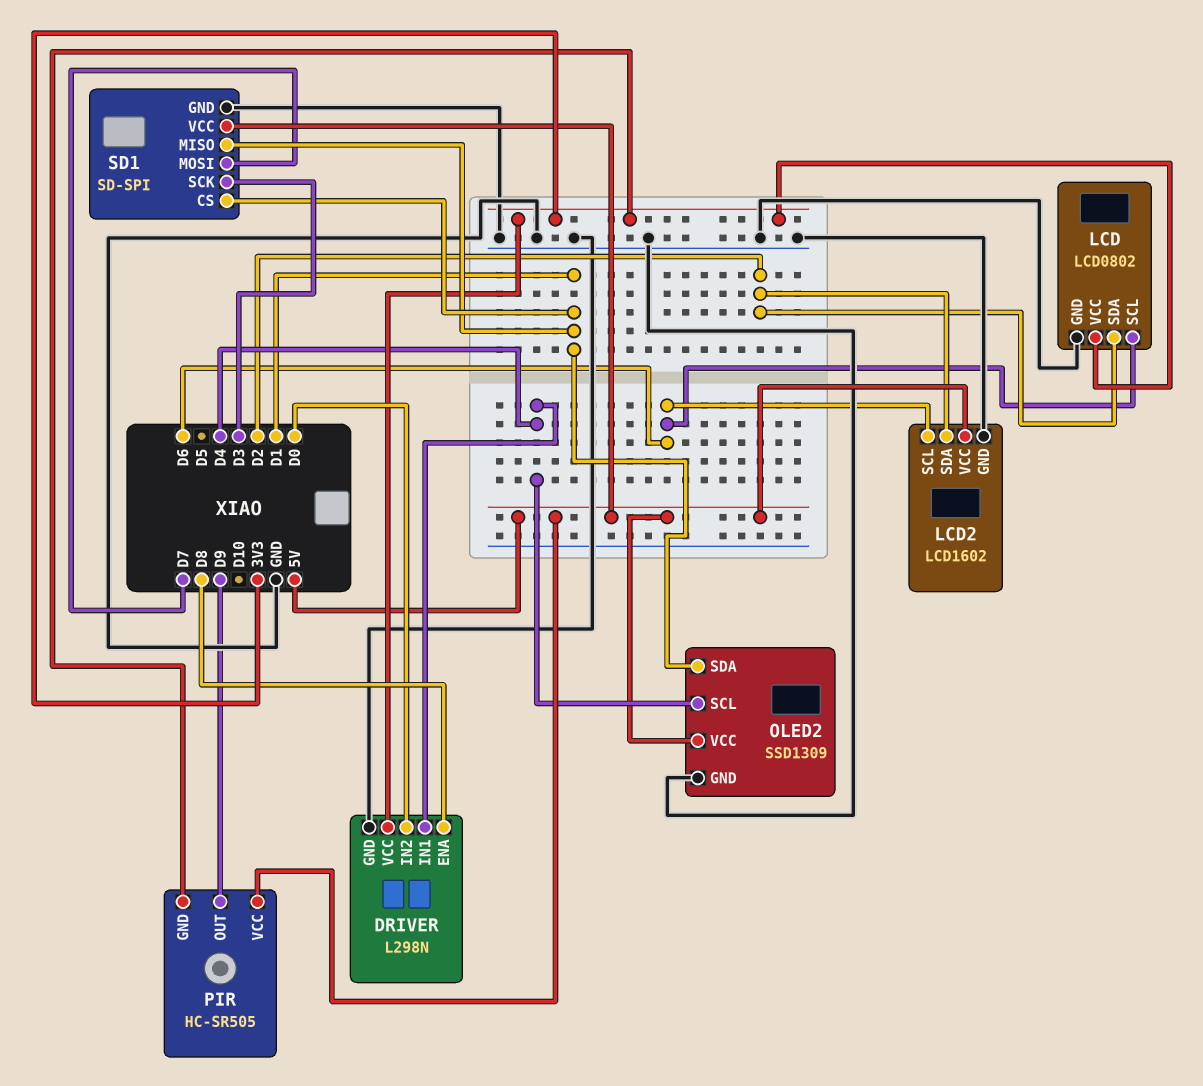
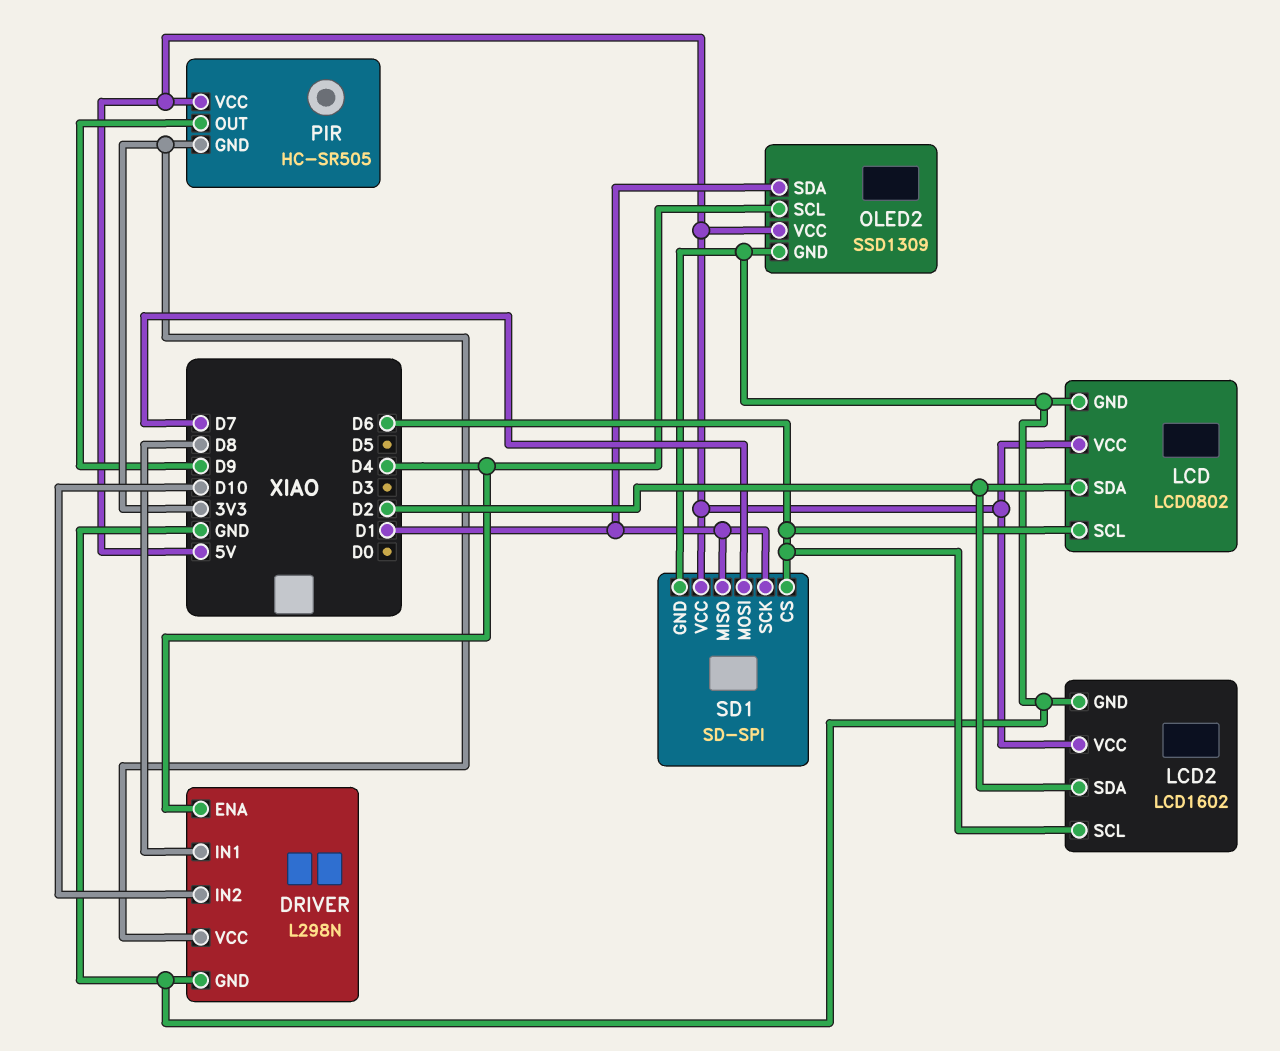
DRIVER pin ENA: D8 -> D4
DRIVER pin IN1: D4 -> D8
DRIVER pin IN2: D0 -> D10
LCD pin VCC: 3V3 -> 5V
SD1 pin CS: D1 -> D6
SD1 pin SCK: D3 -> D1

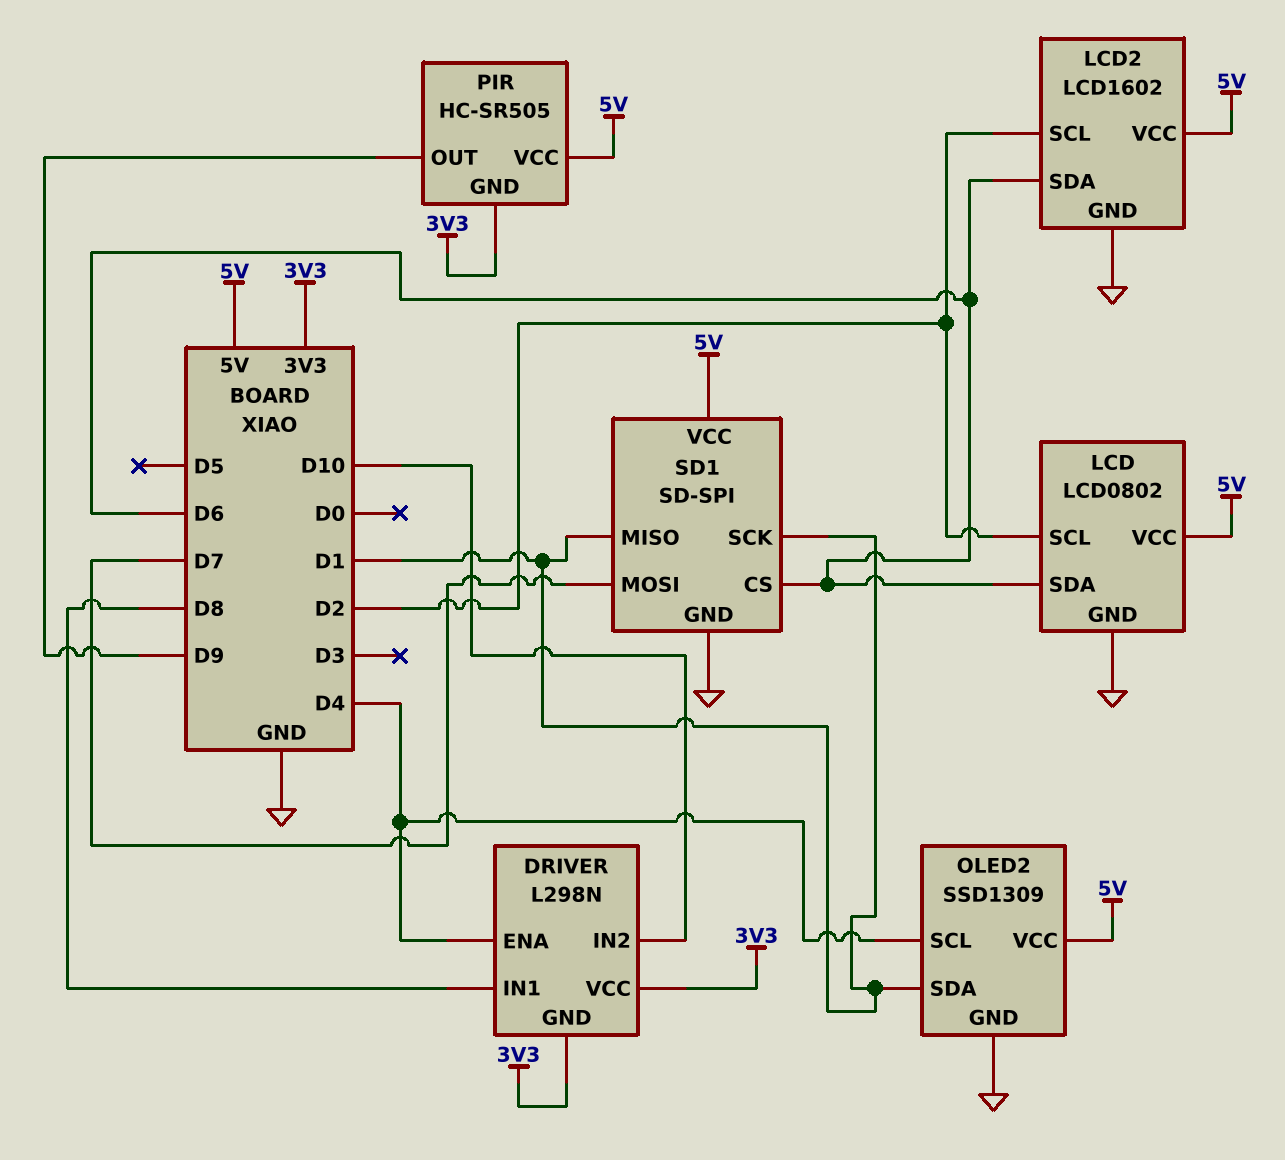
DRIVER pin GND: GND -> 3V3
LCD pin SCL: D6 -> D2
LCD pin SDA: D2 -> D6
LCD2 pin SCL: D6 -> D2
LCD2 pin SDA: D2 -> D6

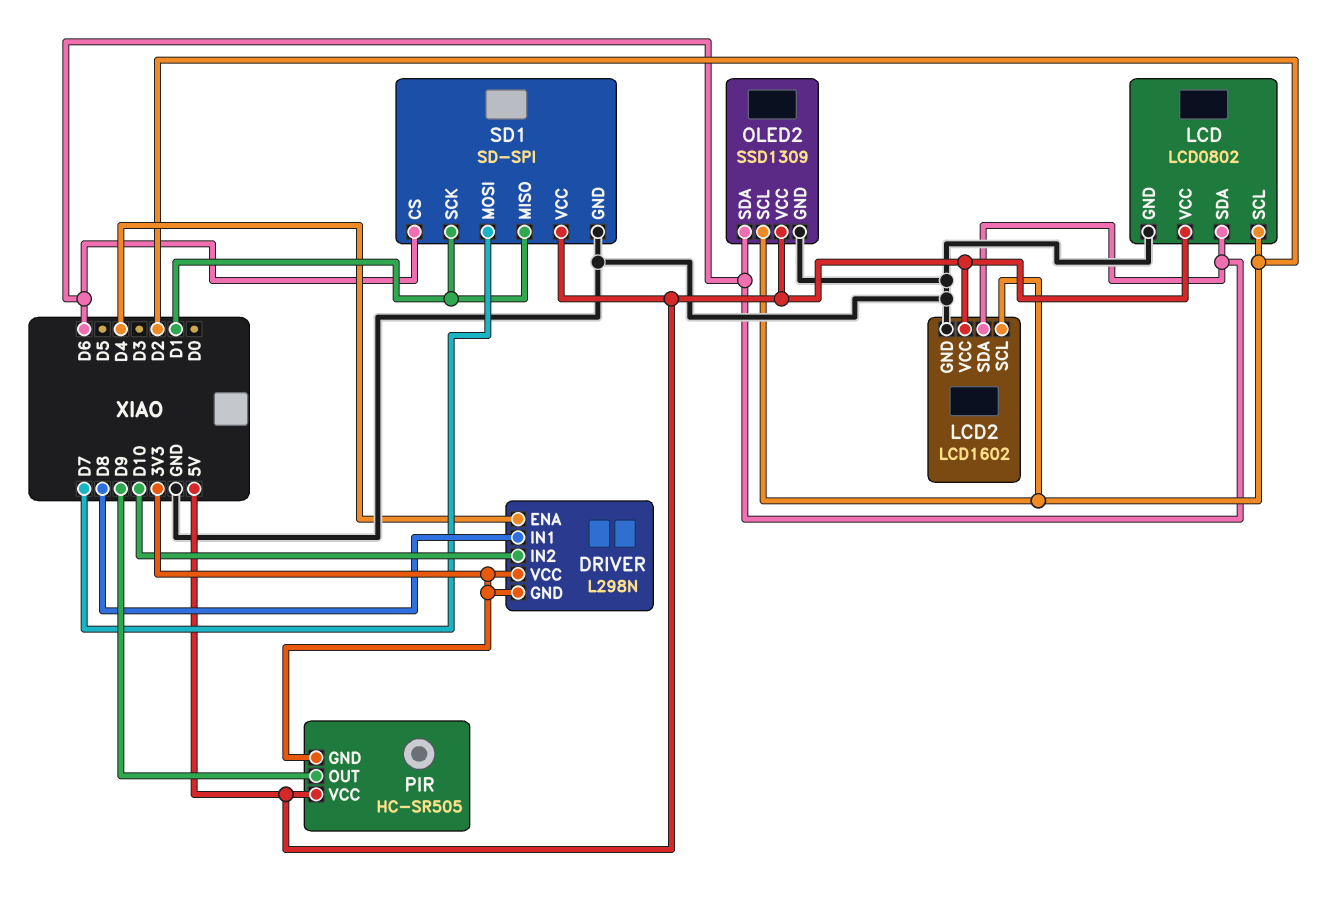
OLED2 pin SCL: D4 -> D2
OLED2 pin SDA: D1 -> D6

